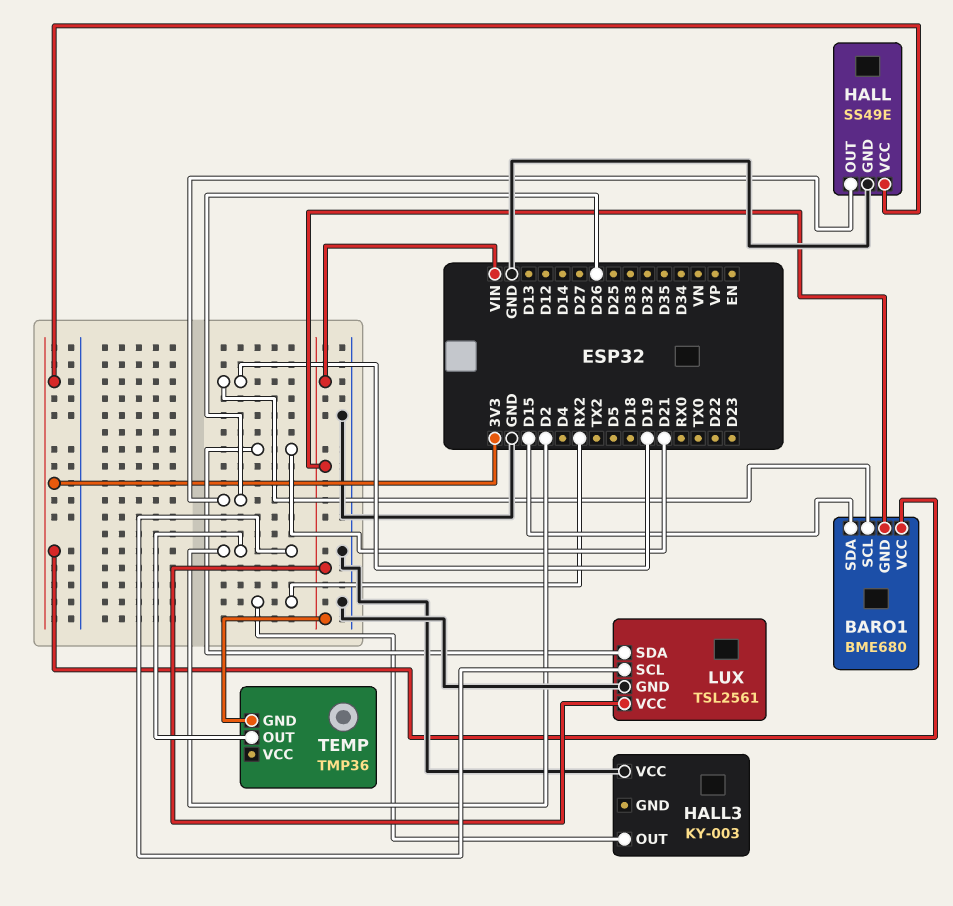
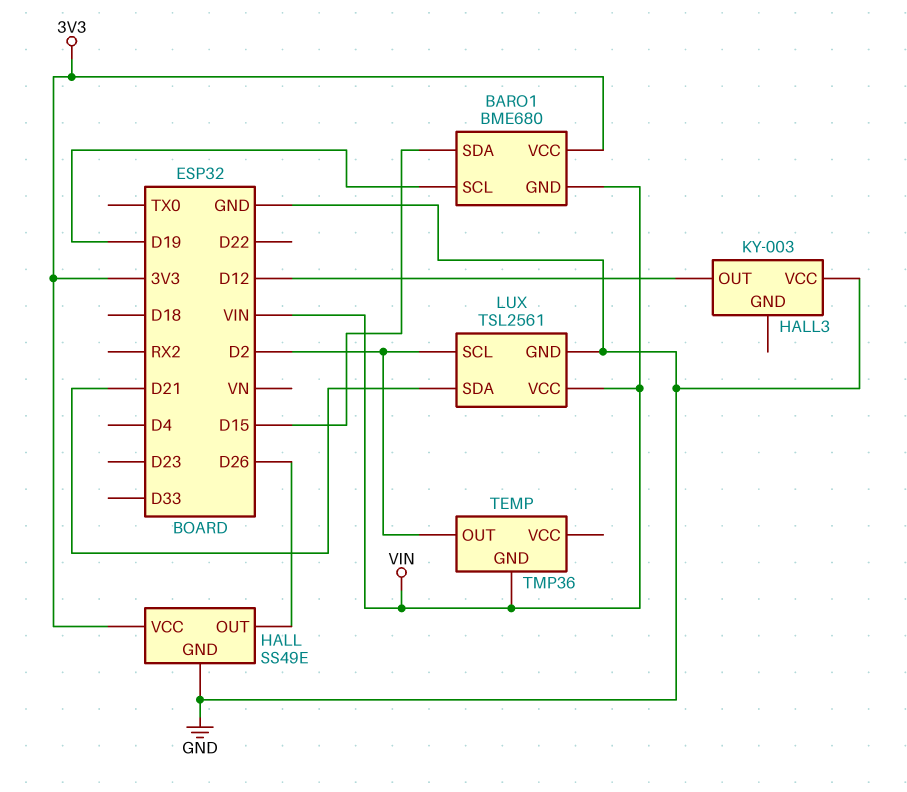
HALL3 pin OUT: RX2 -> D12

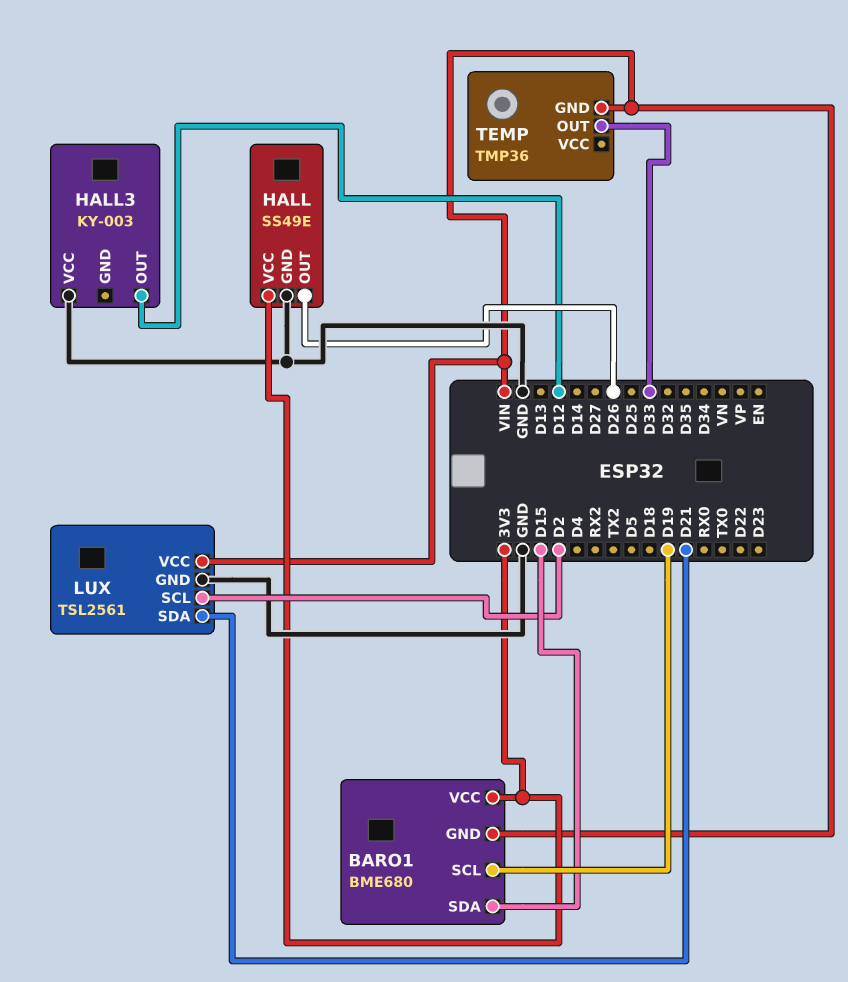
TEMP pin OUT: D2 -> D33

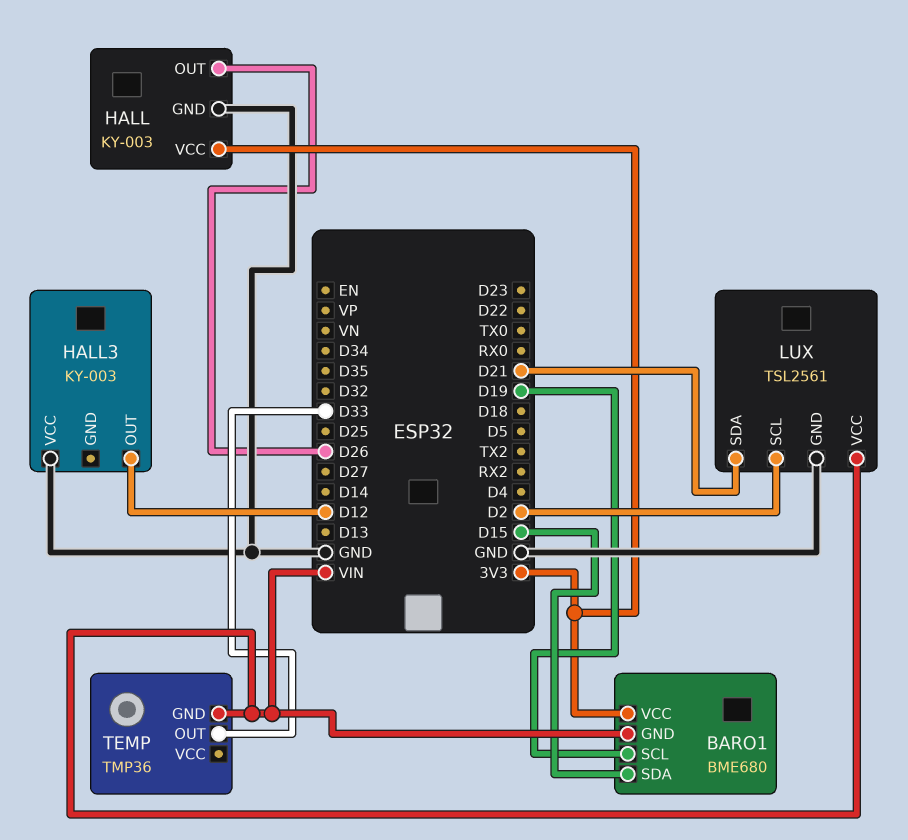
HALL: SS49E -> KY-003

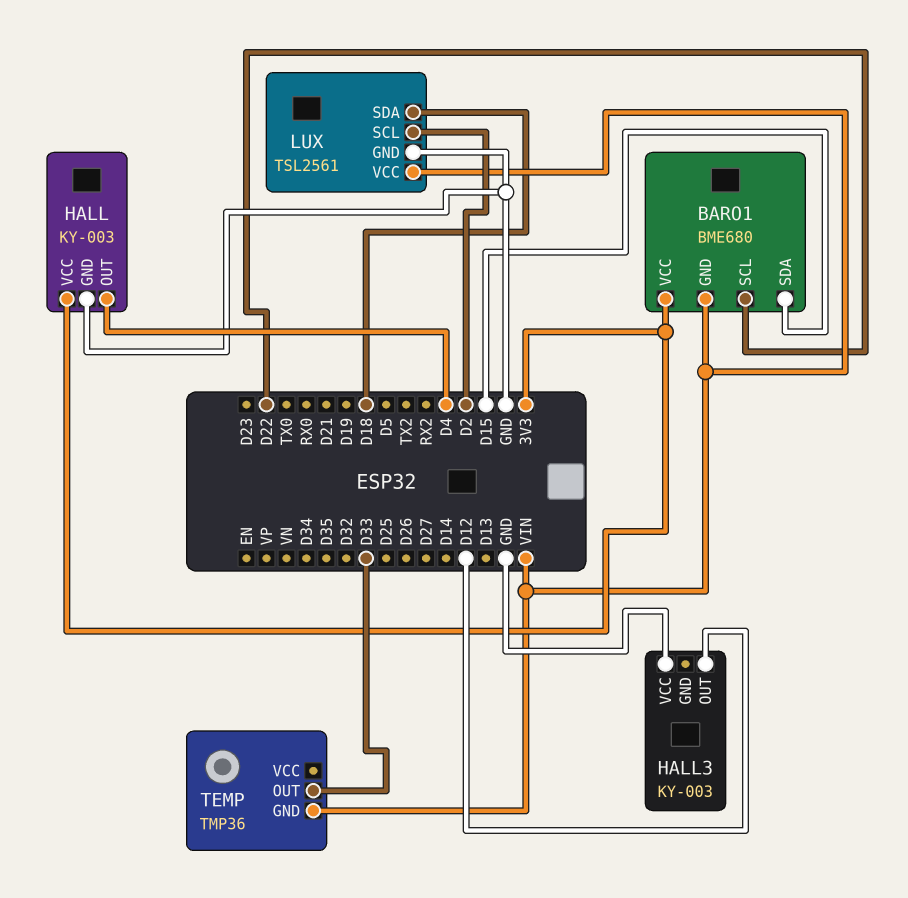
BARO1 pin SCL: D19 -> D22
HALL pin OUT: D26 -> D4
LUX pin SDA: D21 -> D18

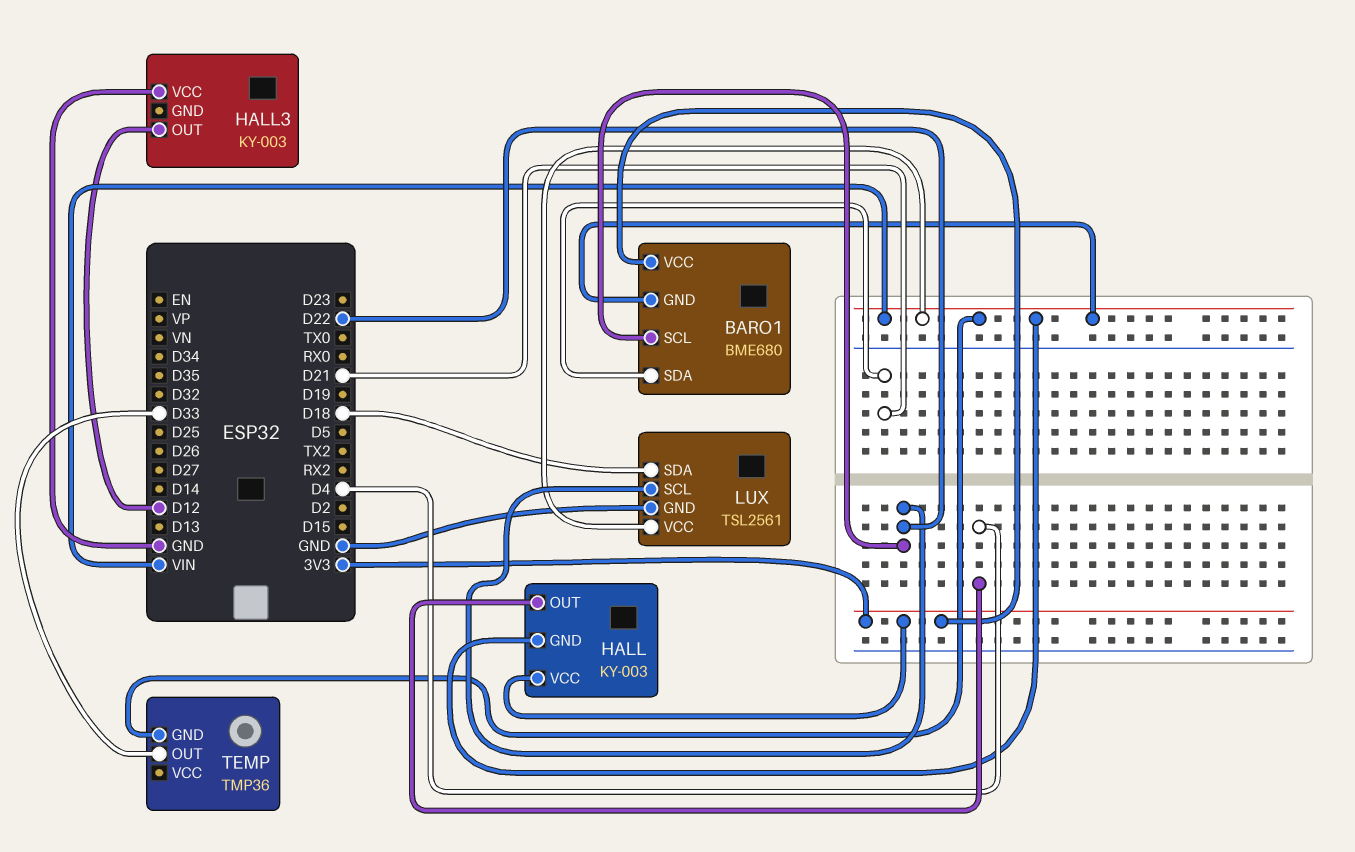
BARO1 pin SDA: D15 -> D21
HALL pin GND: GND -> VIN
LUX pin SCL: D2 -> D22

